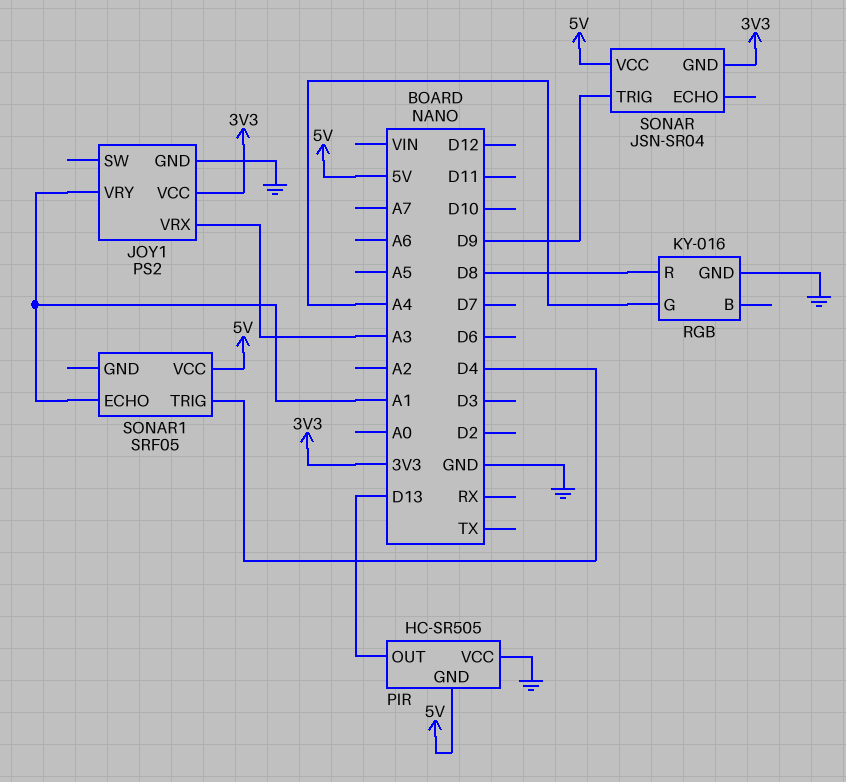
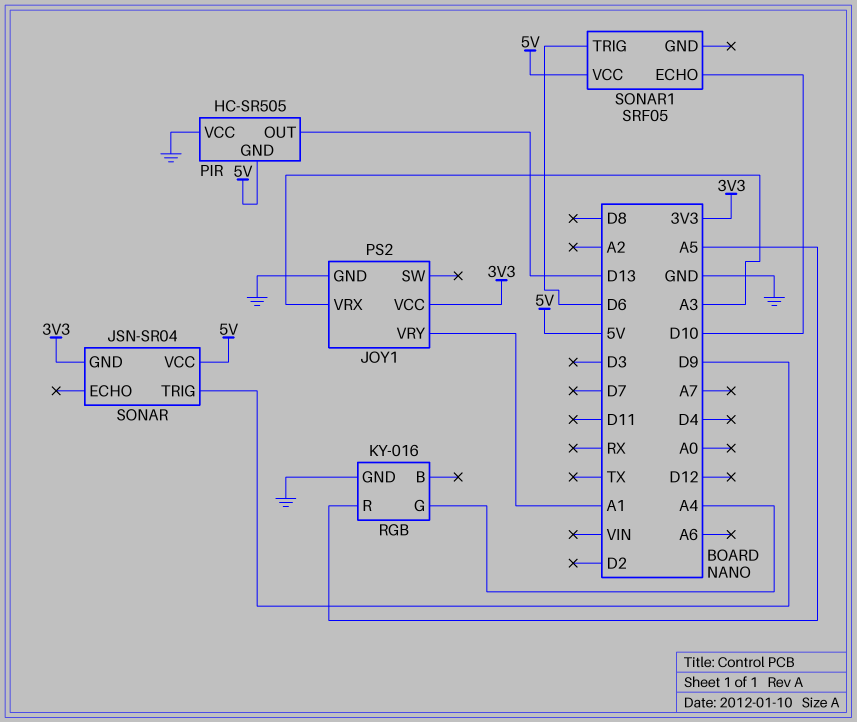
RGB pin R: D8 -> A5
SONAR1 pin ECHO: A1 -> D10
SONAR1 pin TRIG: D4 -> D6

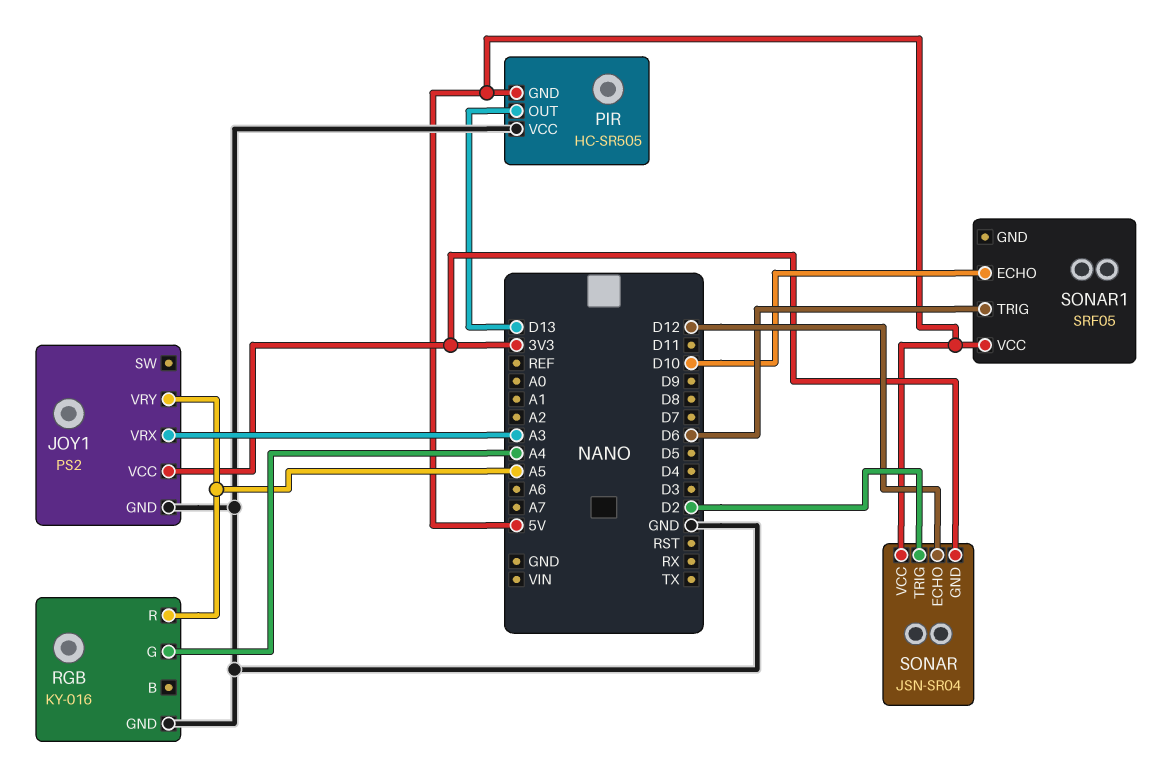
JOY1 pin VRY: A1 -> A5
SONAR pin ECHO: none -> D12
SONAR pin TRIG: D9 -> D2

